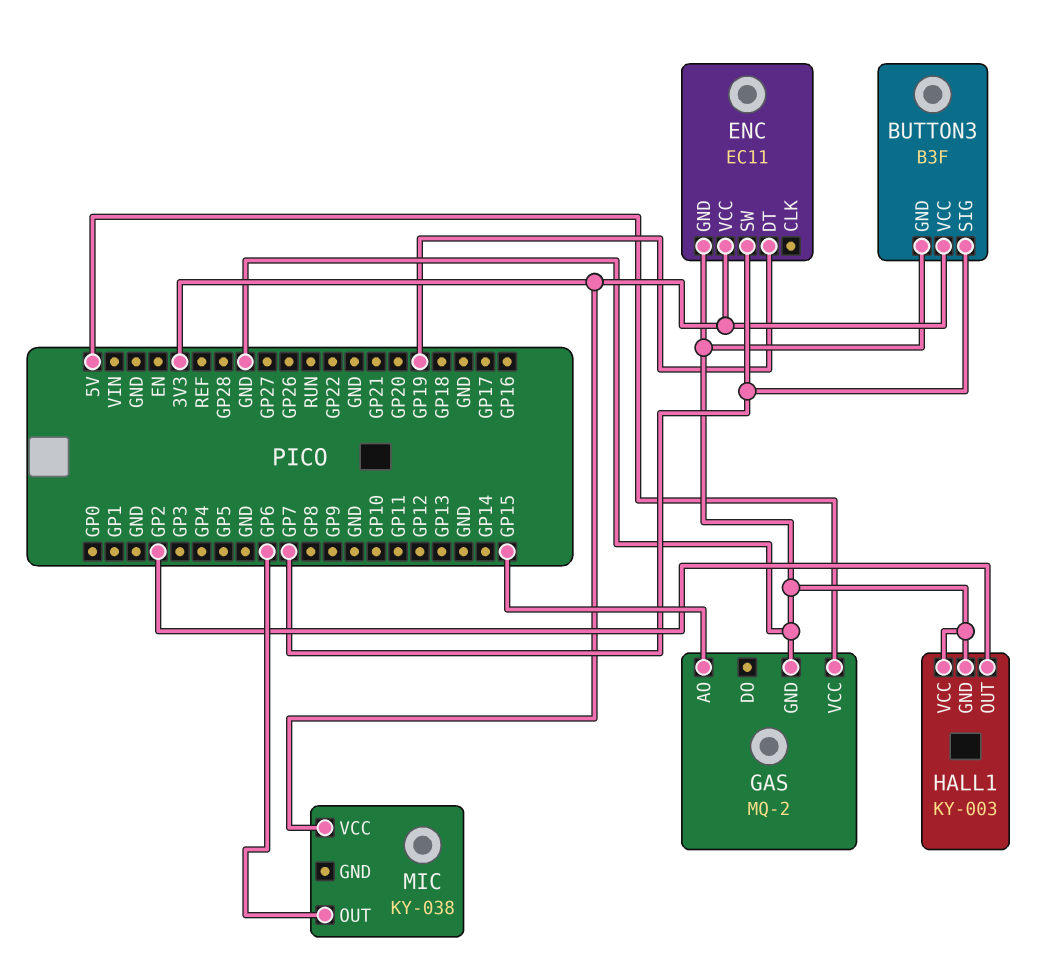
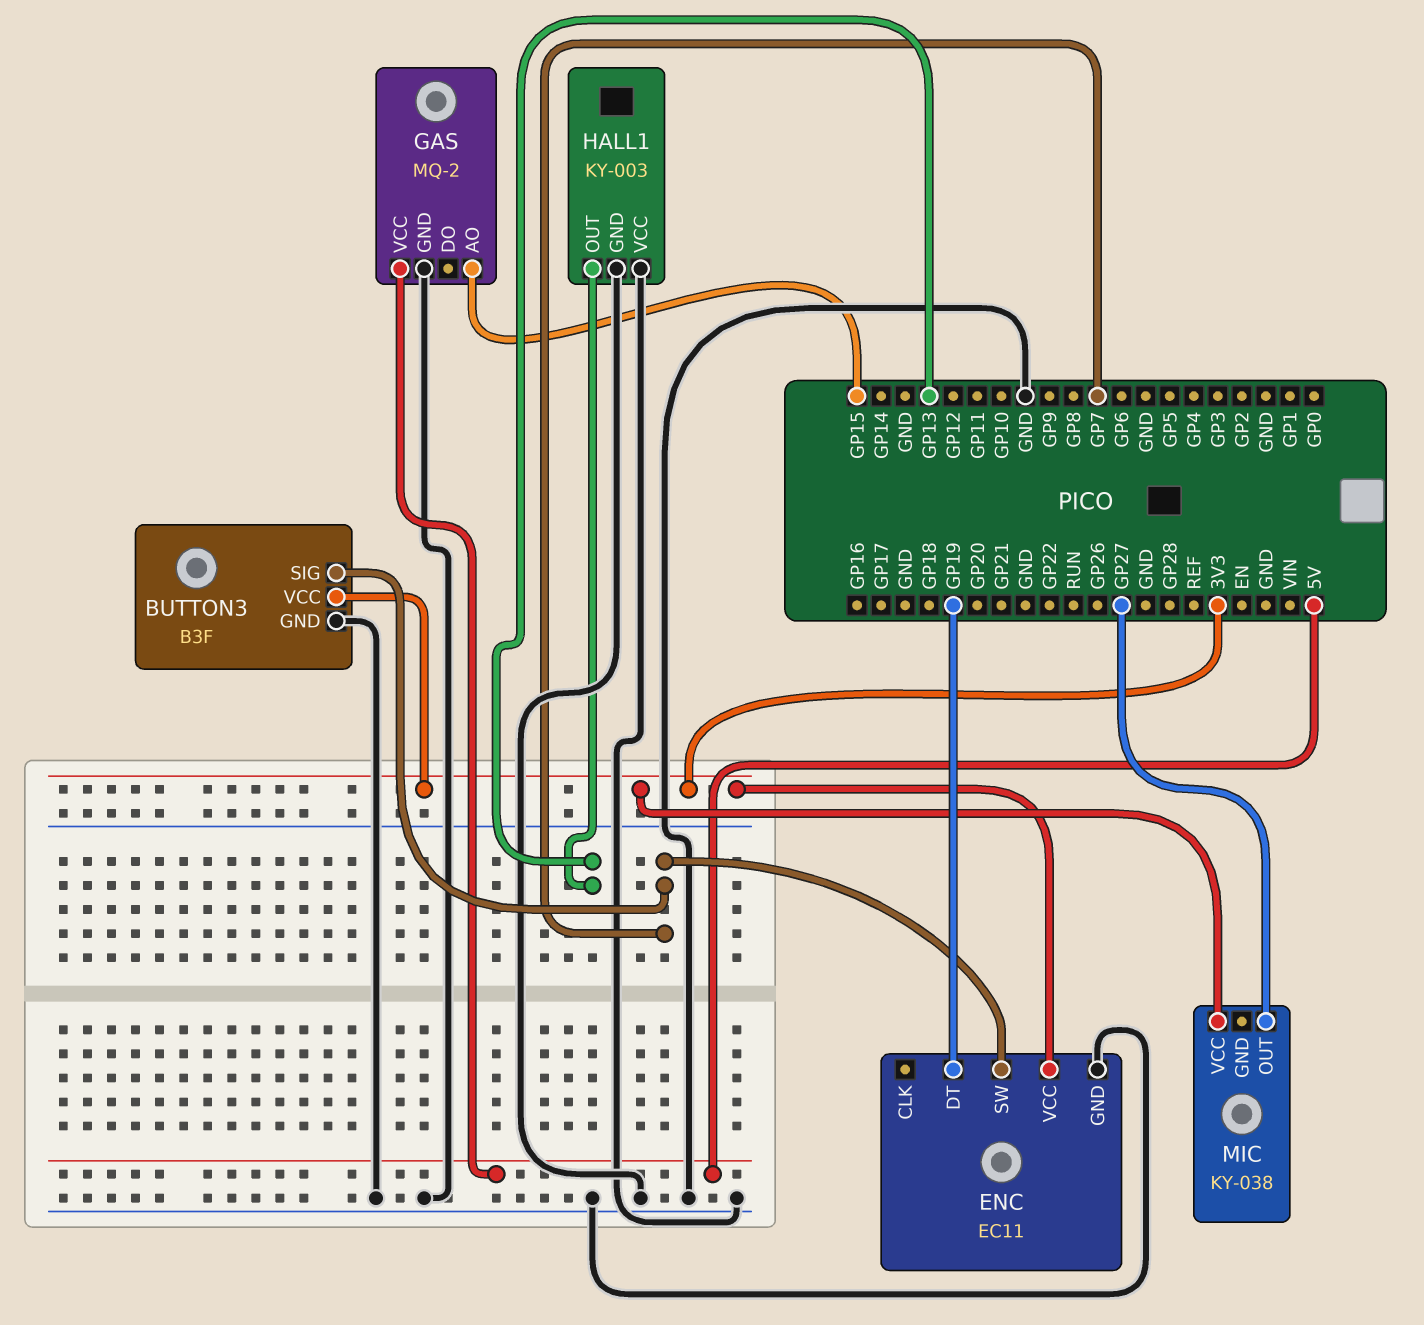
HALL1 pin OUT: GP2 -> GP13
MIC pin OUT: GP6 -> GP27

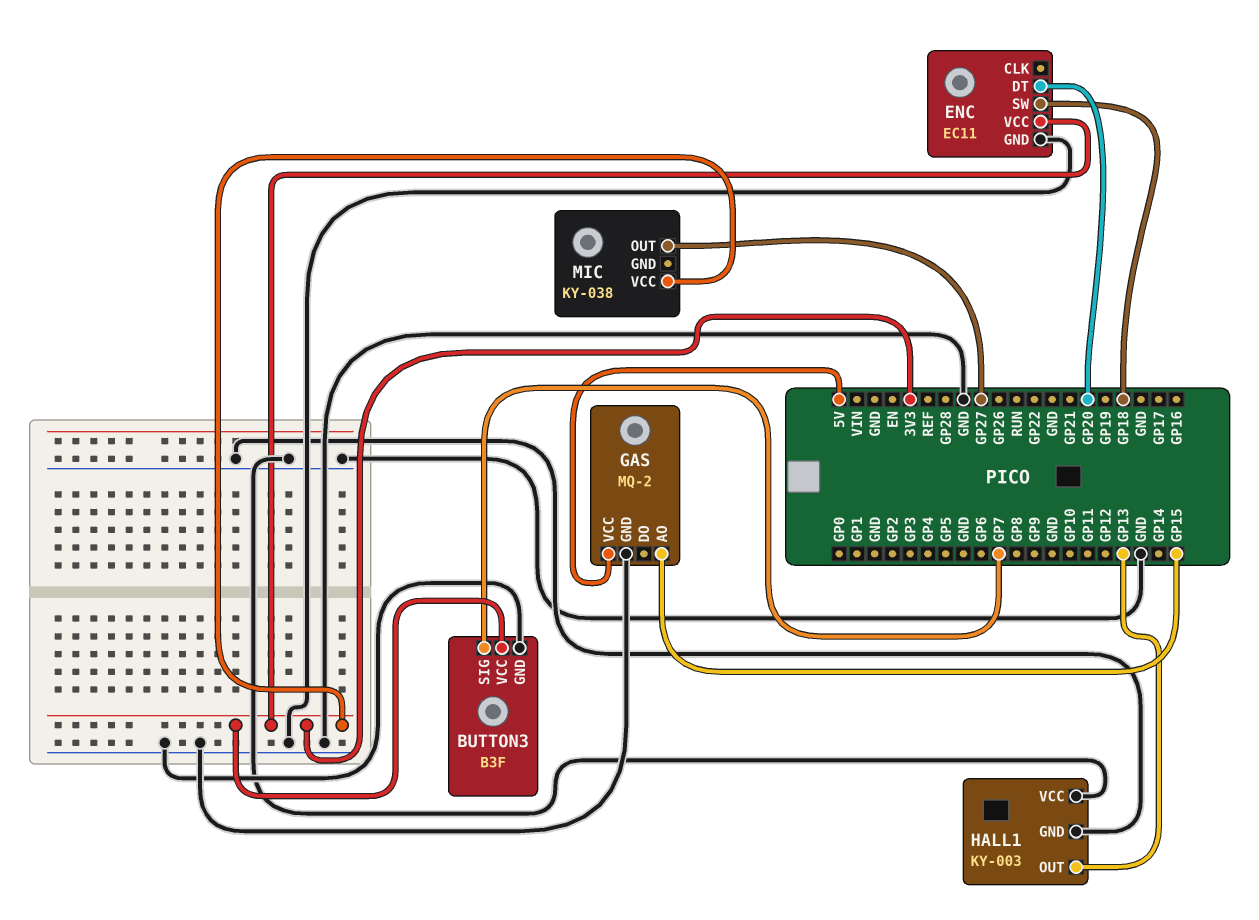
ENC pin DT: GP19 -> GP20
ENC pin SW: GP7 -> GP18

